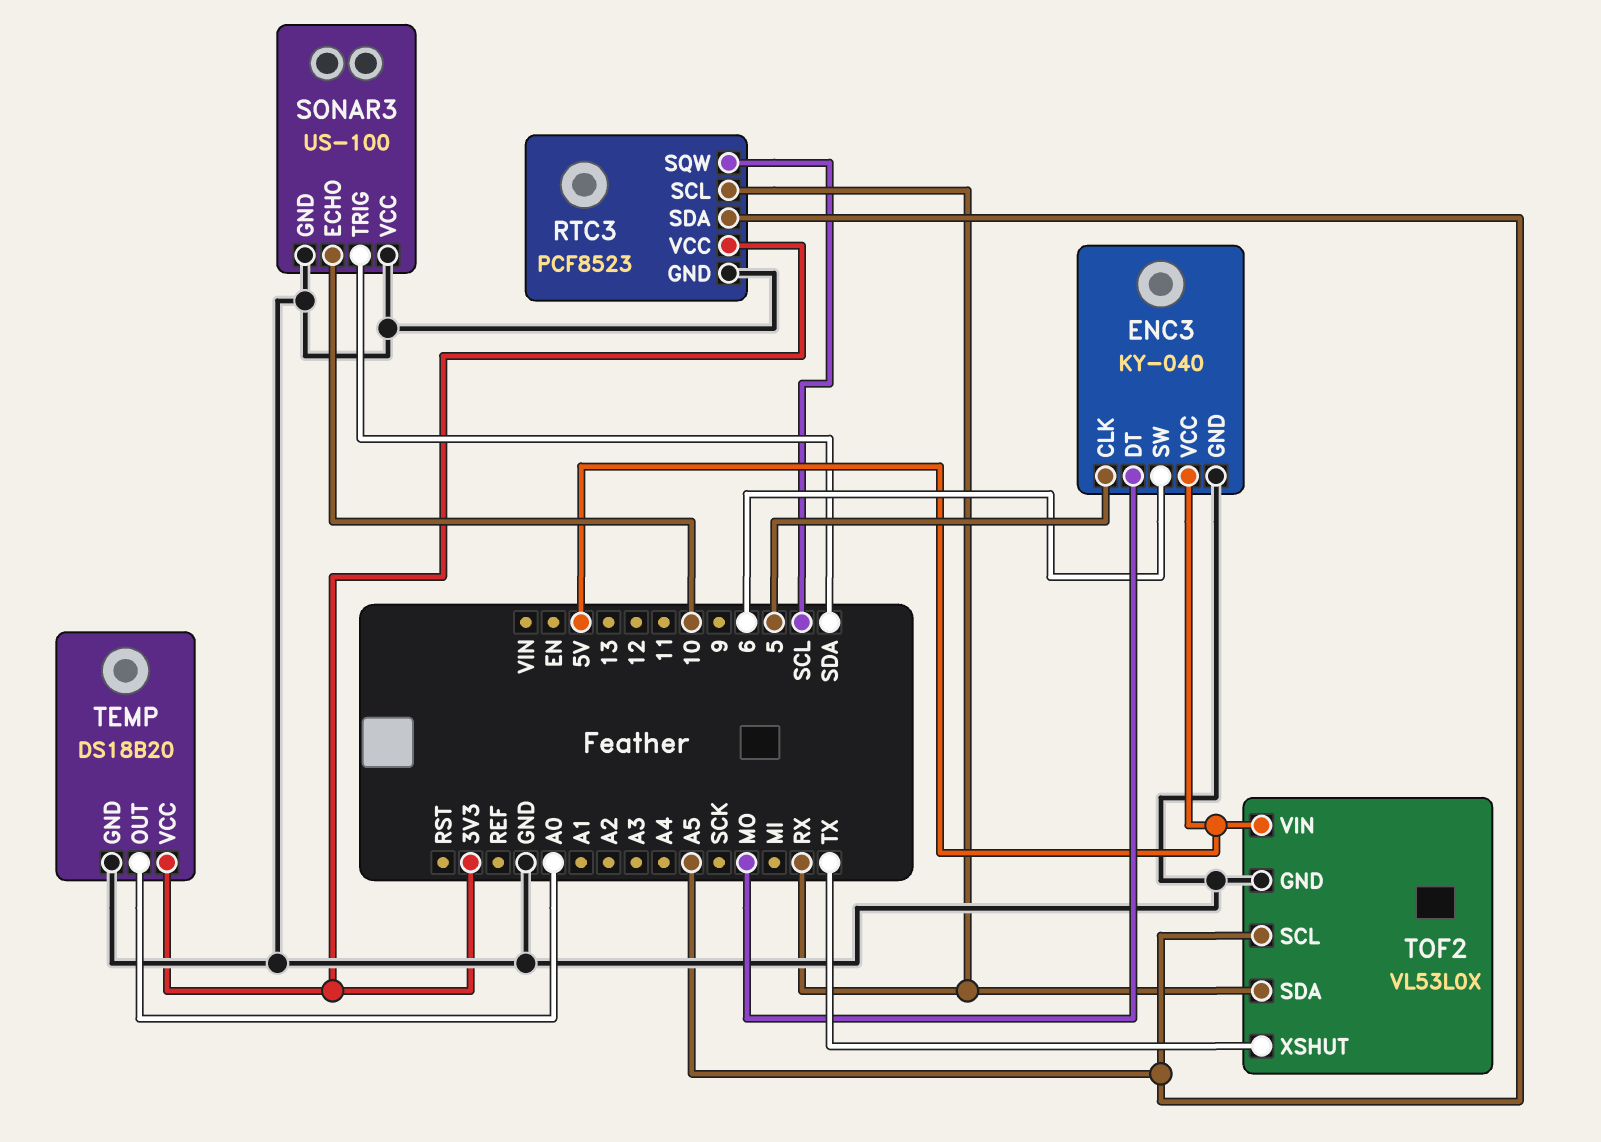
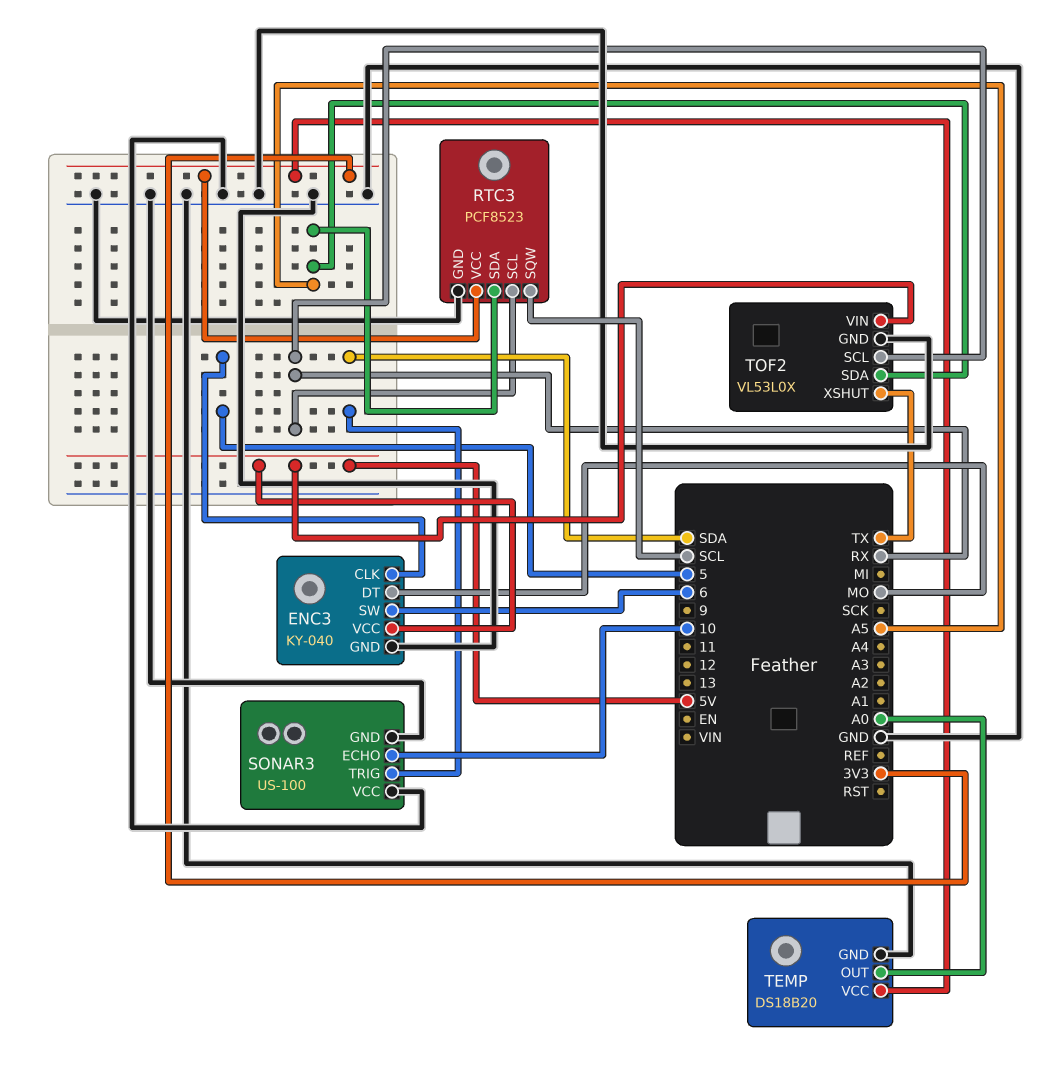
TOF2 pin SCL: A5 -> RX
TOF2 pin SDA: RX -> A5

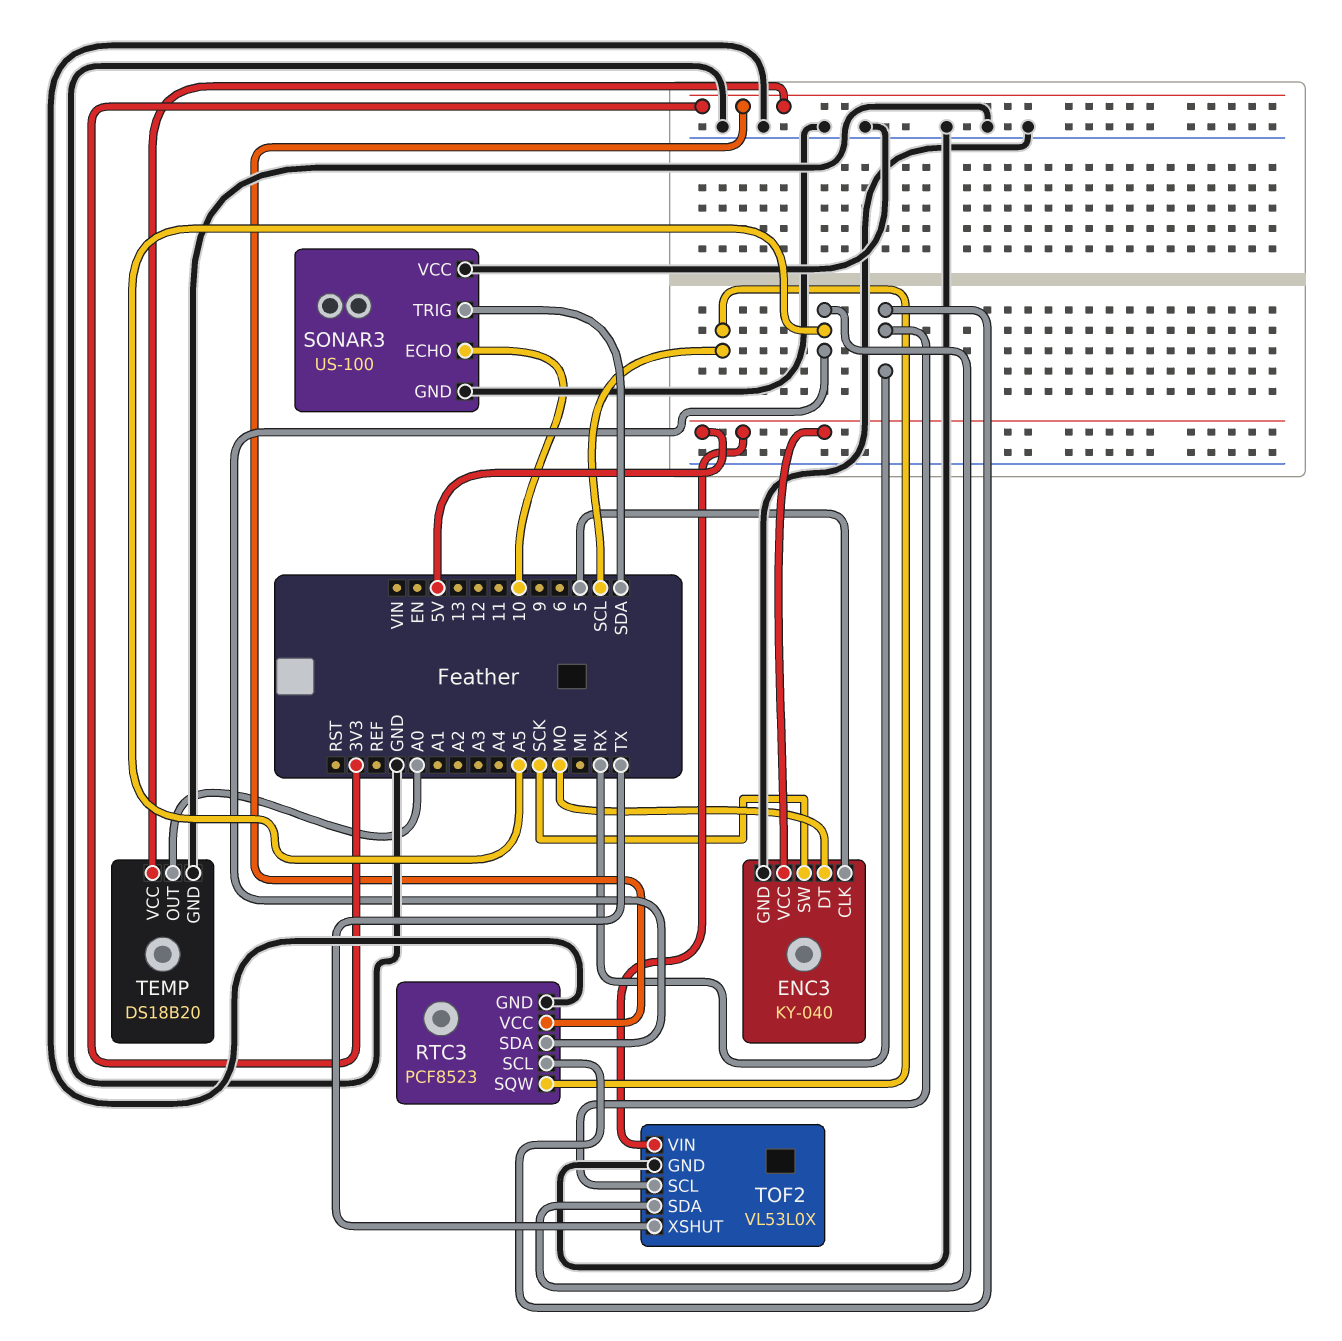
ENC3 pin SW: 6 -> SCK

